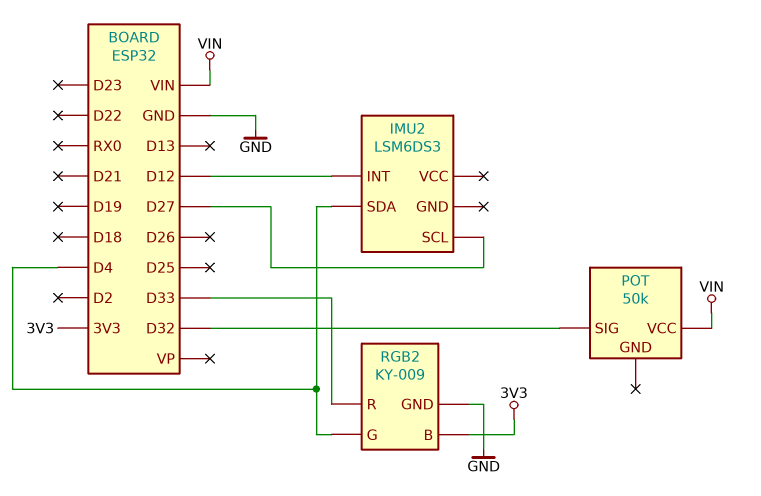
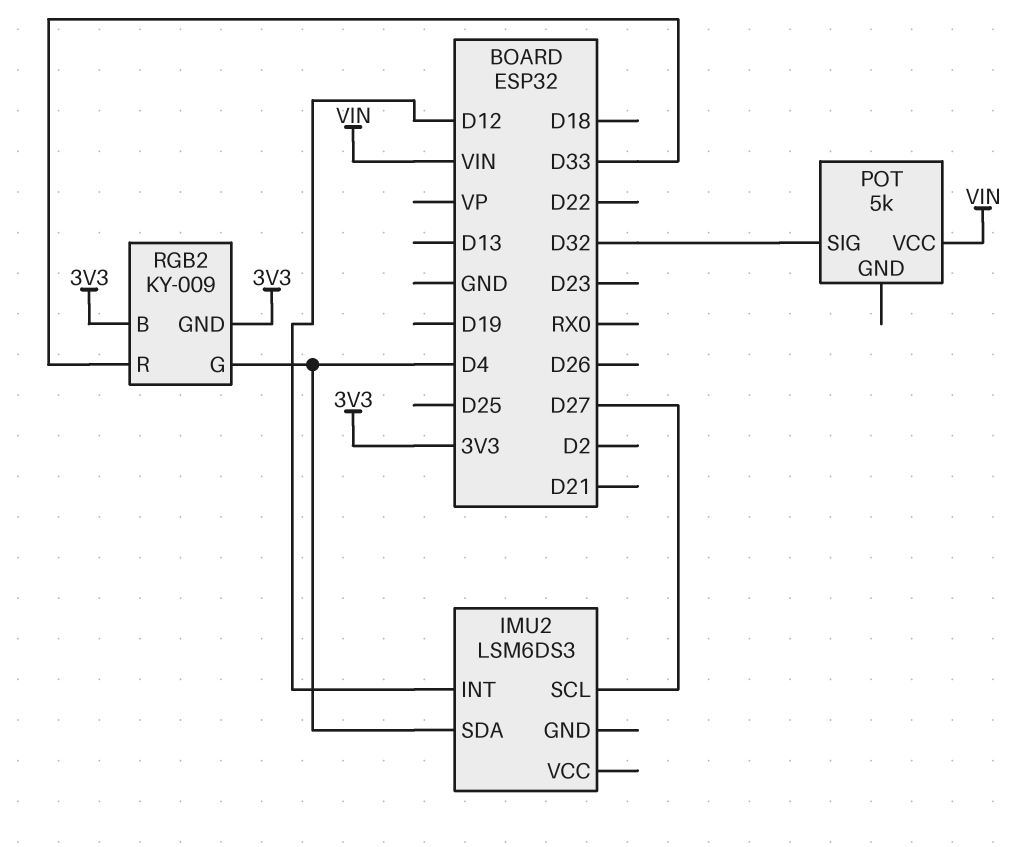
POT: 50k -> 5k
RGB2 pin GND: GND -> 3V3

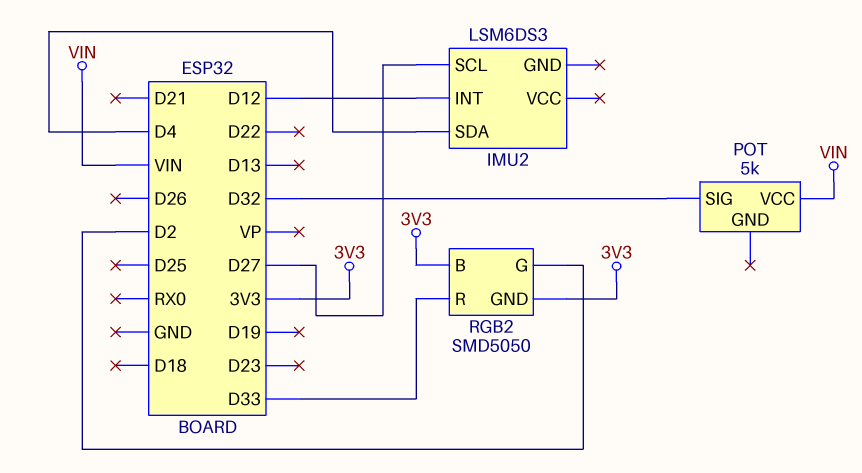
RGB2: KY-009 -> SMD5050
RGB2 pin G: D4 -> D2

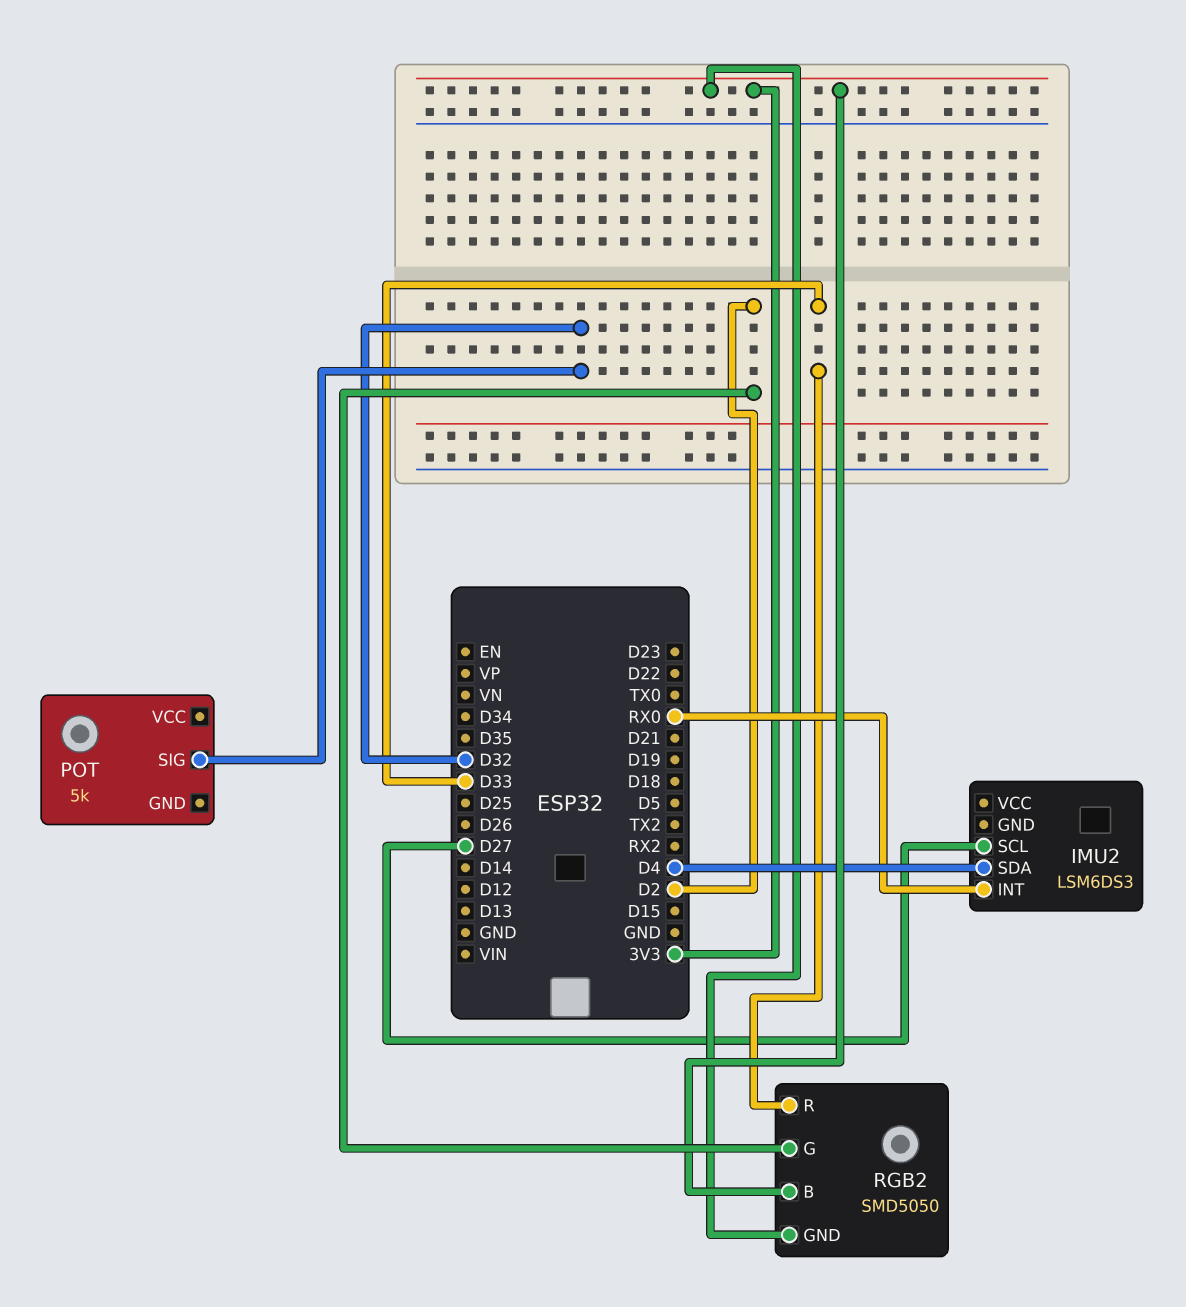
IMU2 pin INT: D12 -> RX0
POT pin VCC: VIN -> none

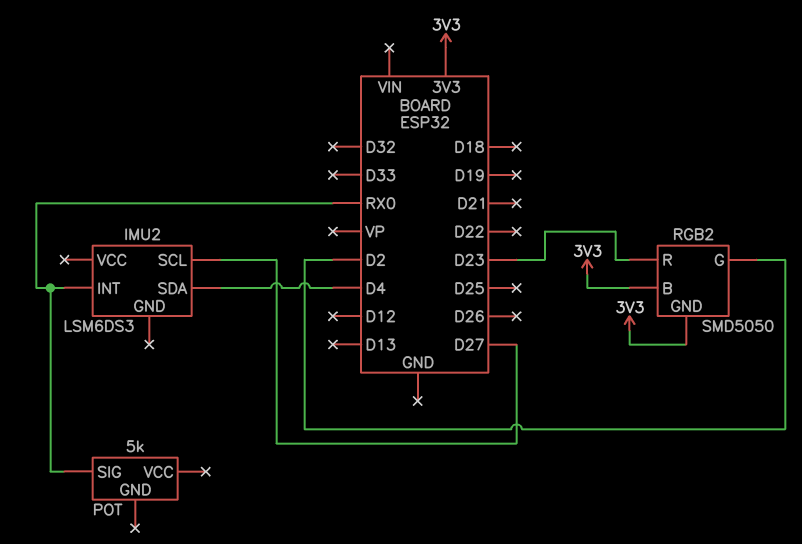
POT pin SIG: D32 -> RX0
RGB2 pin R: D33 -> D23

